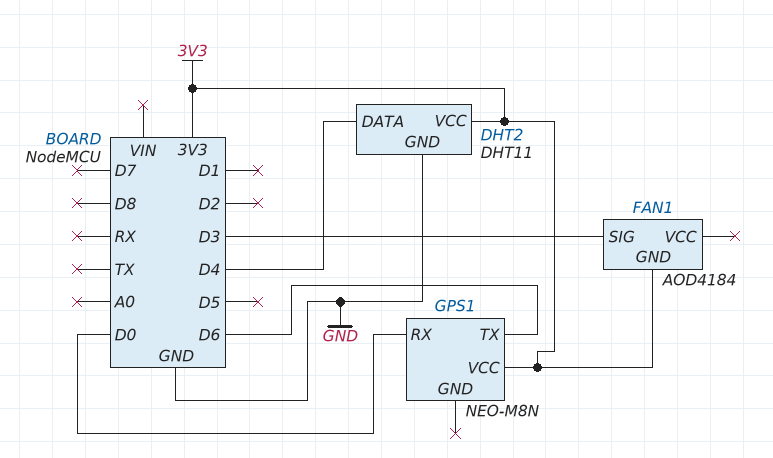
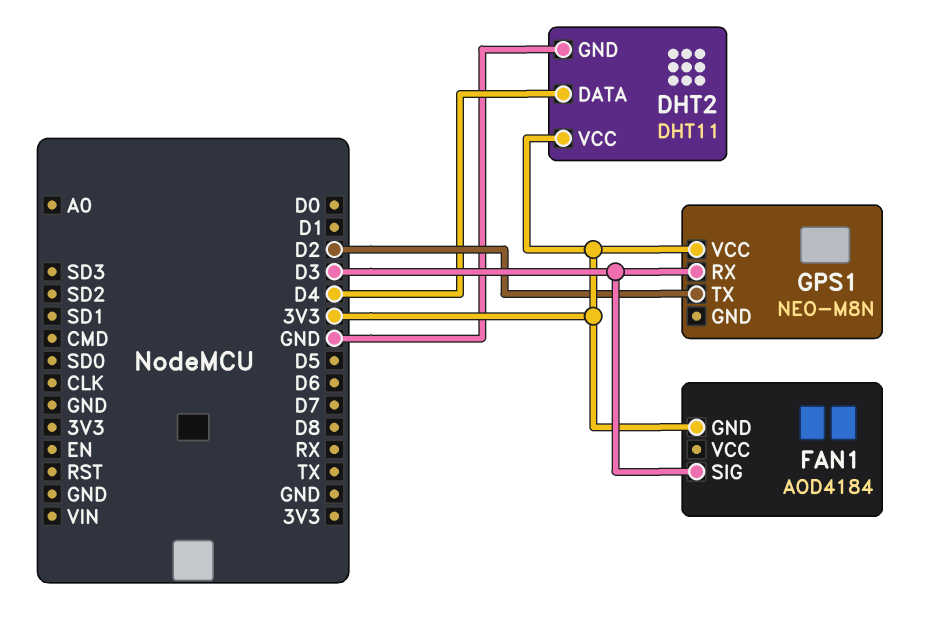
GPS1 pin RX: D0 -> D3
GPS1 pin TX: D6 -> D2

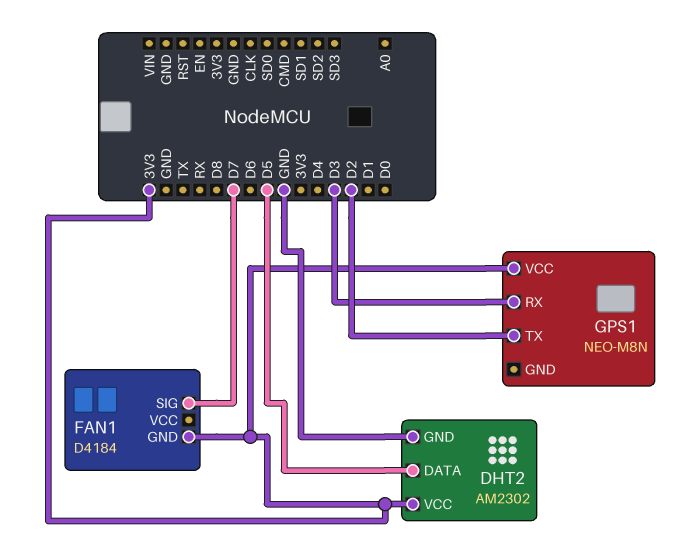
DHT2: DHT11 -> AM2302
DHT2 pin DATA: D4 -> D5
FAN1: AOD4184 -> D4184
FAN1 pin SIG: D3 -> D7

